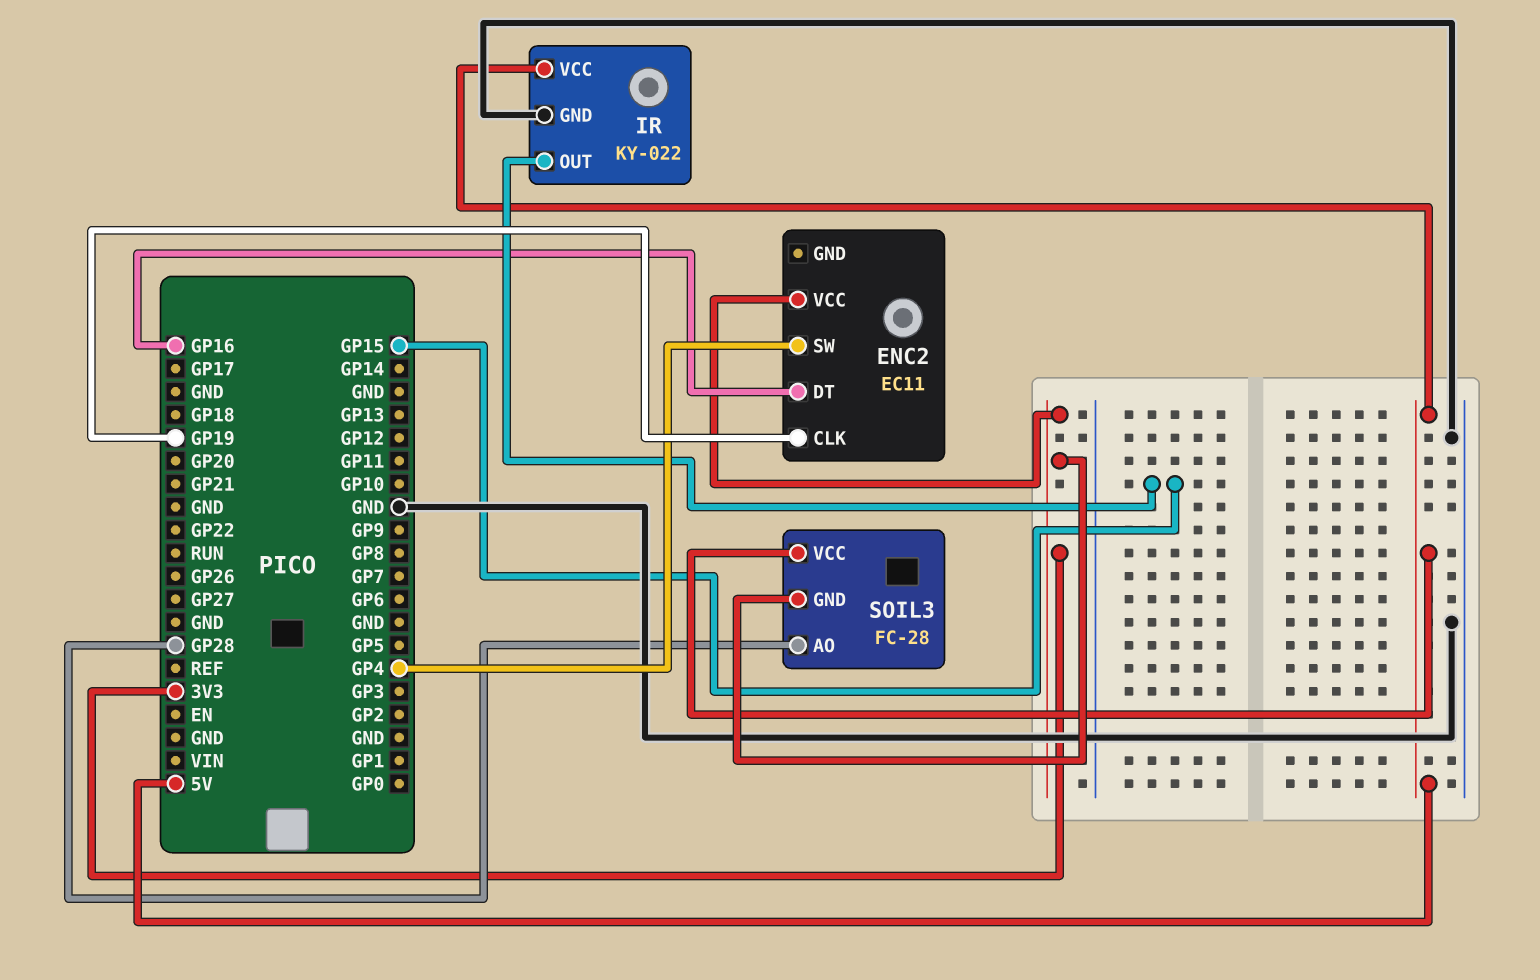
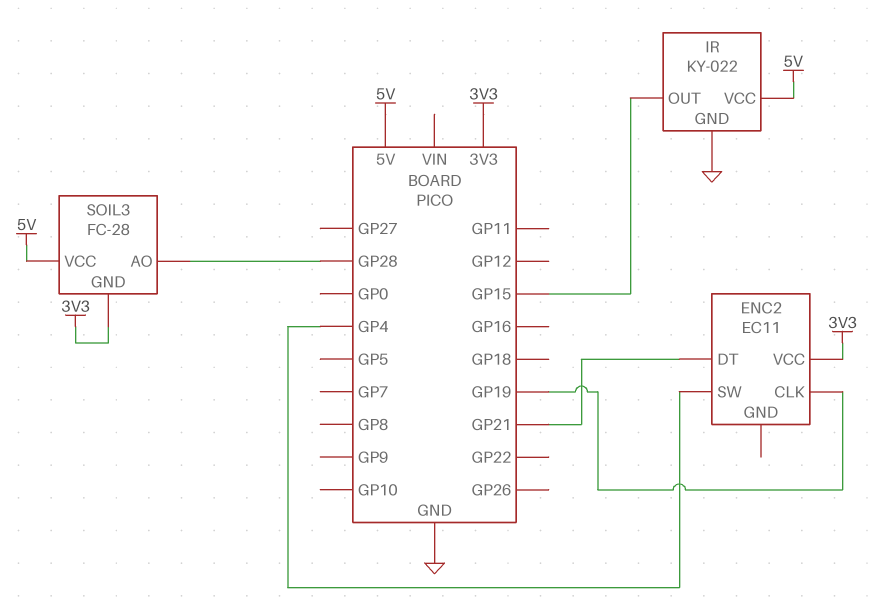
ENC2 pin DT: GP16 -> GP21

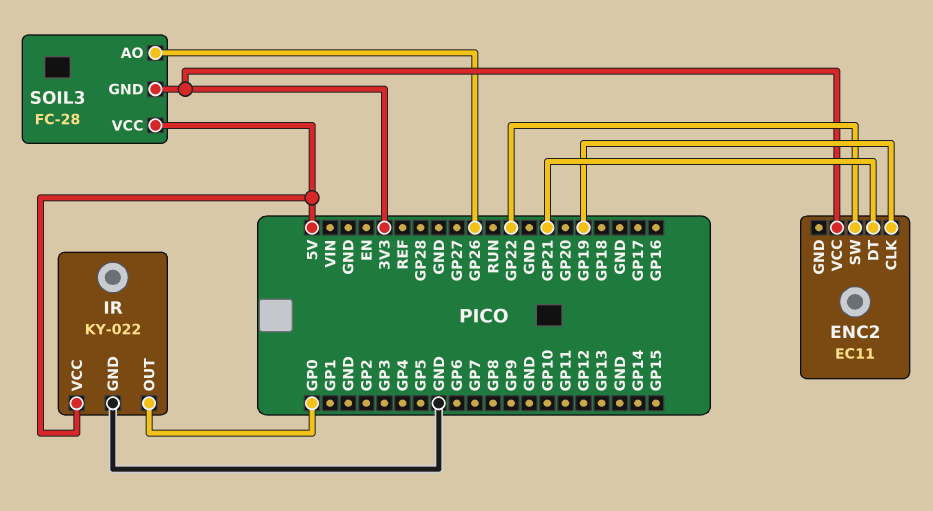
ENC2 pin SW: GP4 -> GP22
IR pin OUT: GP15 -> GP0
SOIL3 pin AO: GP28 -> GP26

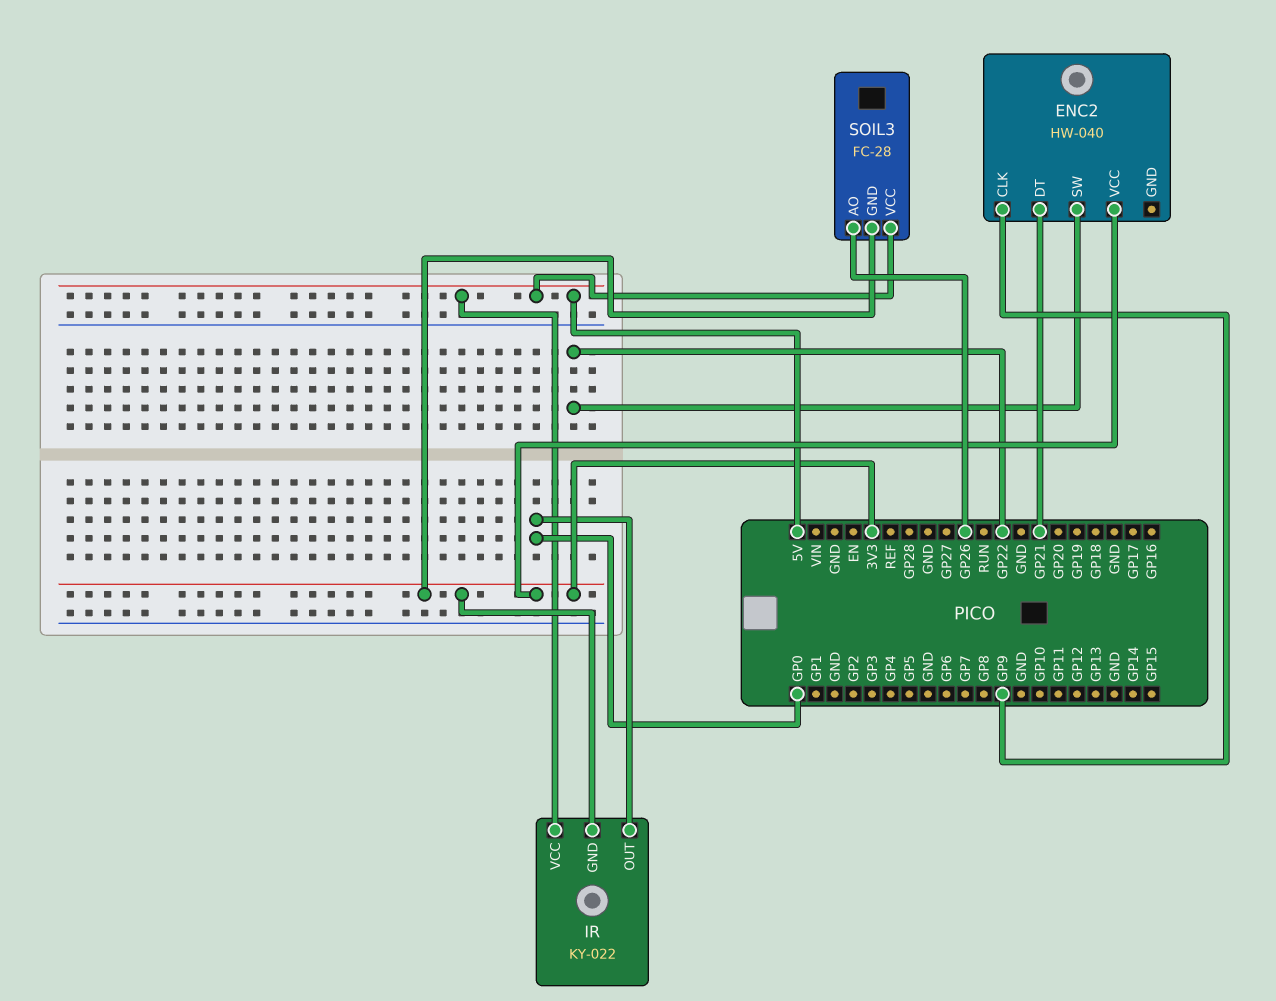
ENC2: EC11 -> HW-040
ENC2 pin CLK: GP19 -> GP9
IR pin GND: GND -> 3V3

